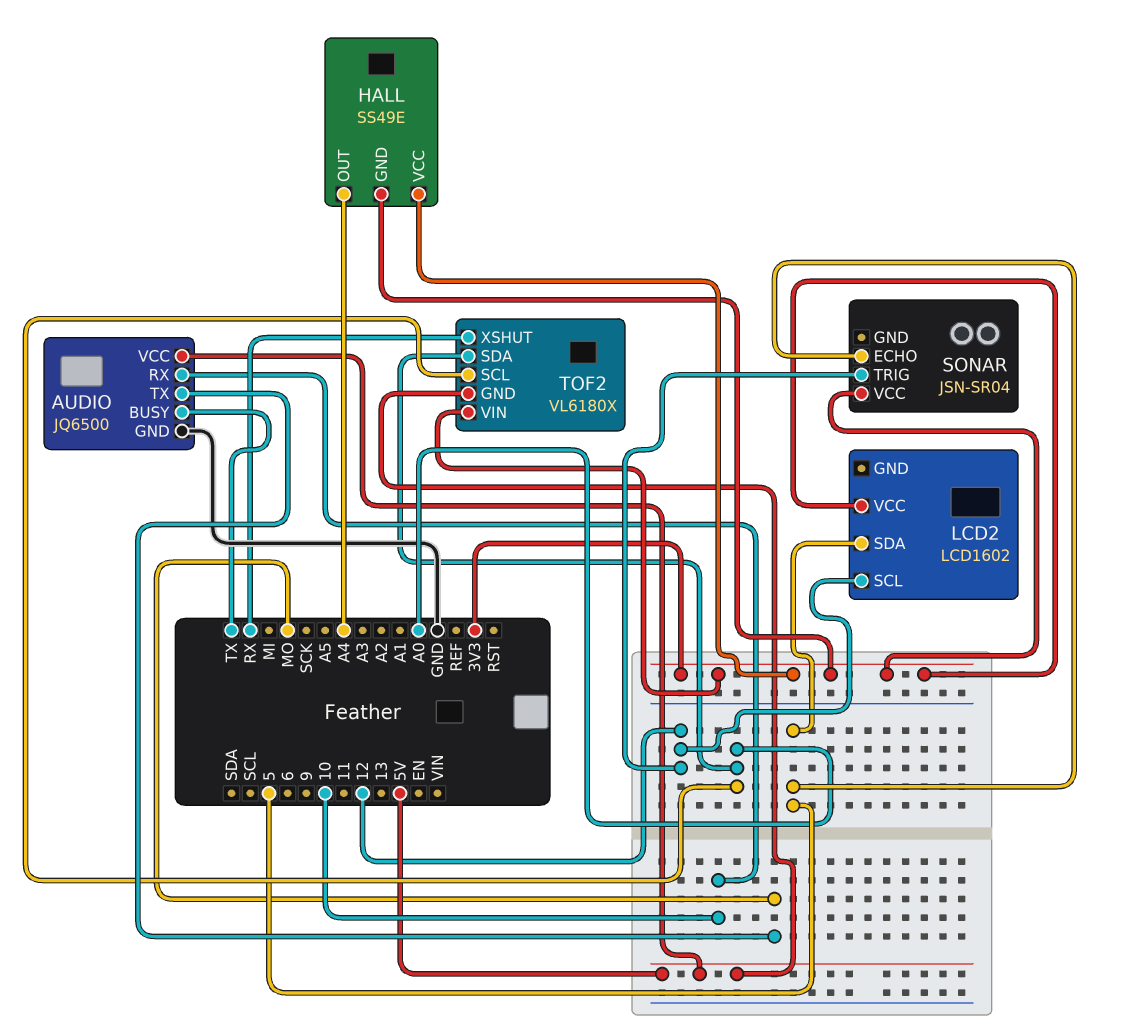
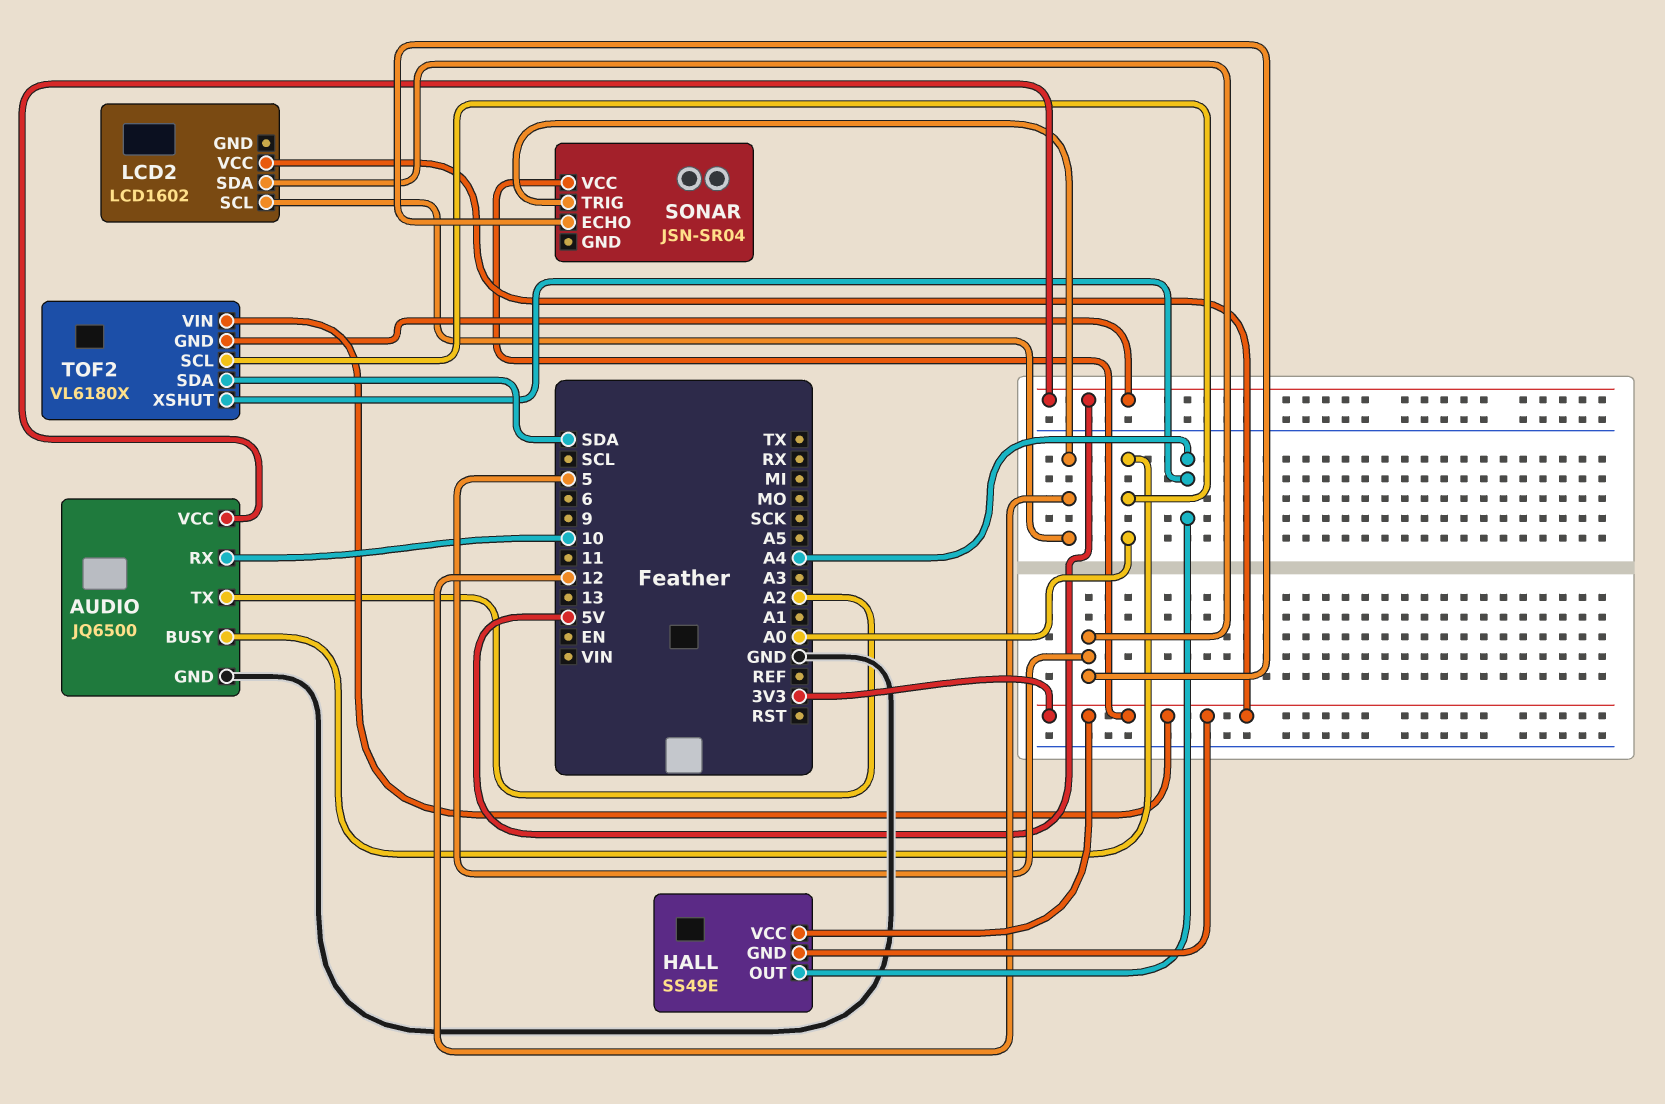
AUDIO pin BUSY: TX -> A0
AUDIO pin TX: MO -> A2
TOF2 pin SDA: A0 -> SDA
TOF2 pin XSHUT: RX -> A4

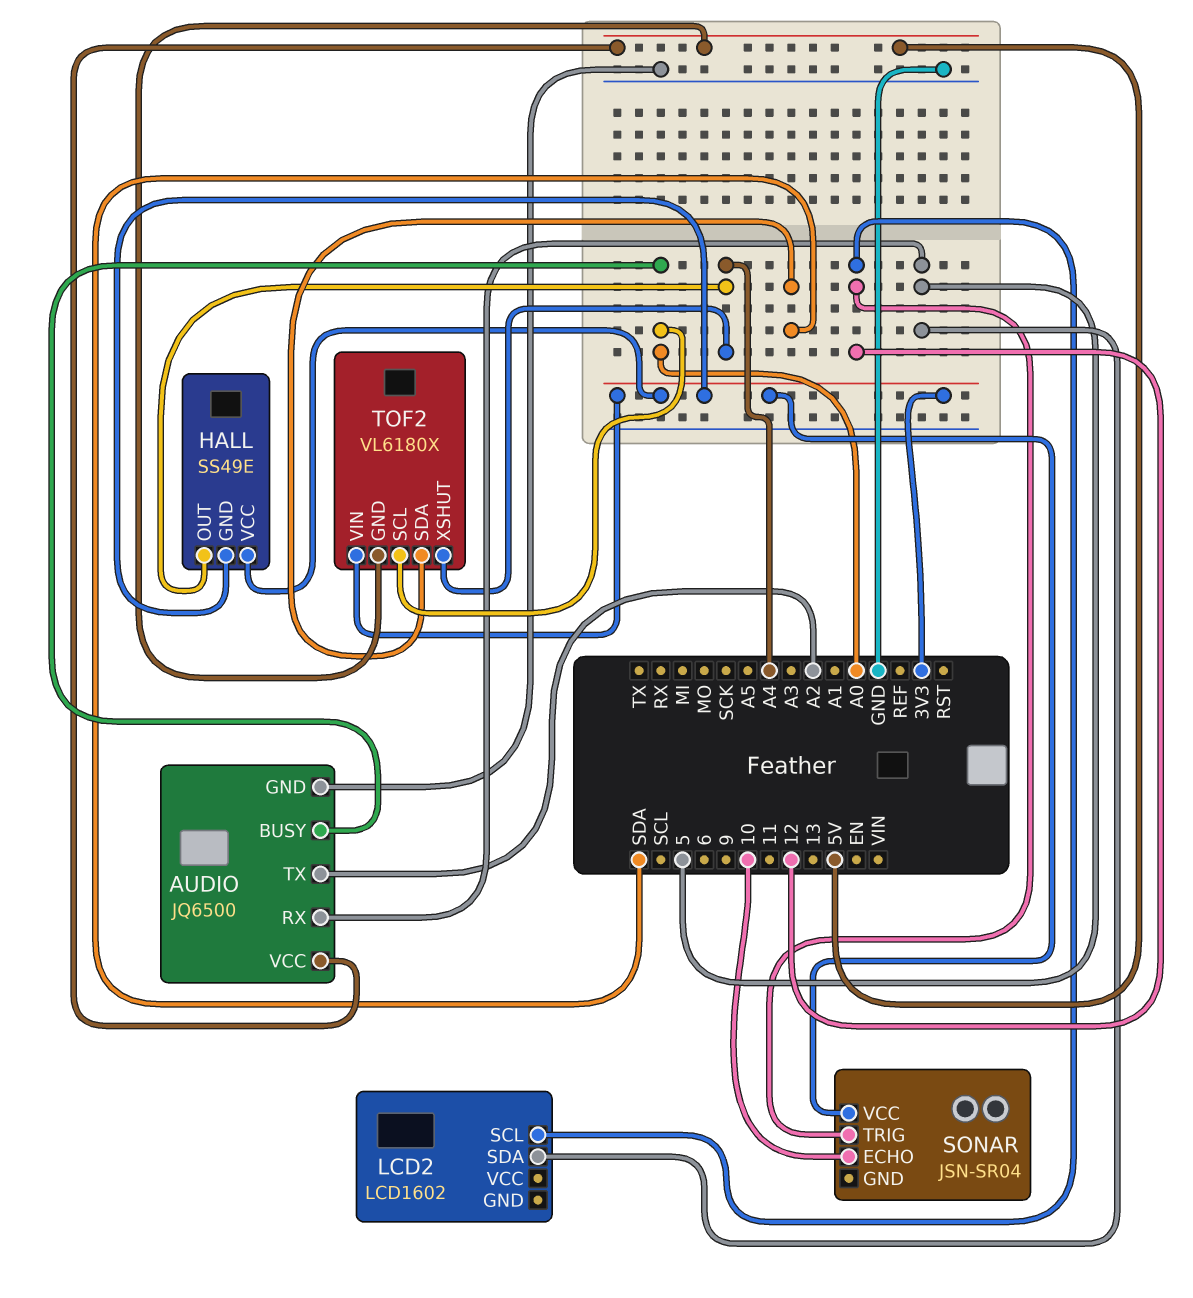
AUDIO pin RX: 10 -> 5
LCD2 pin VCC: 3V3 -> none
SONAR pin ECHO: 5 -> 10

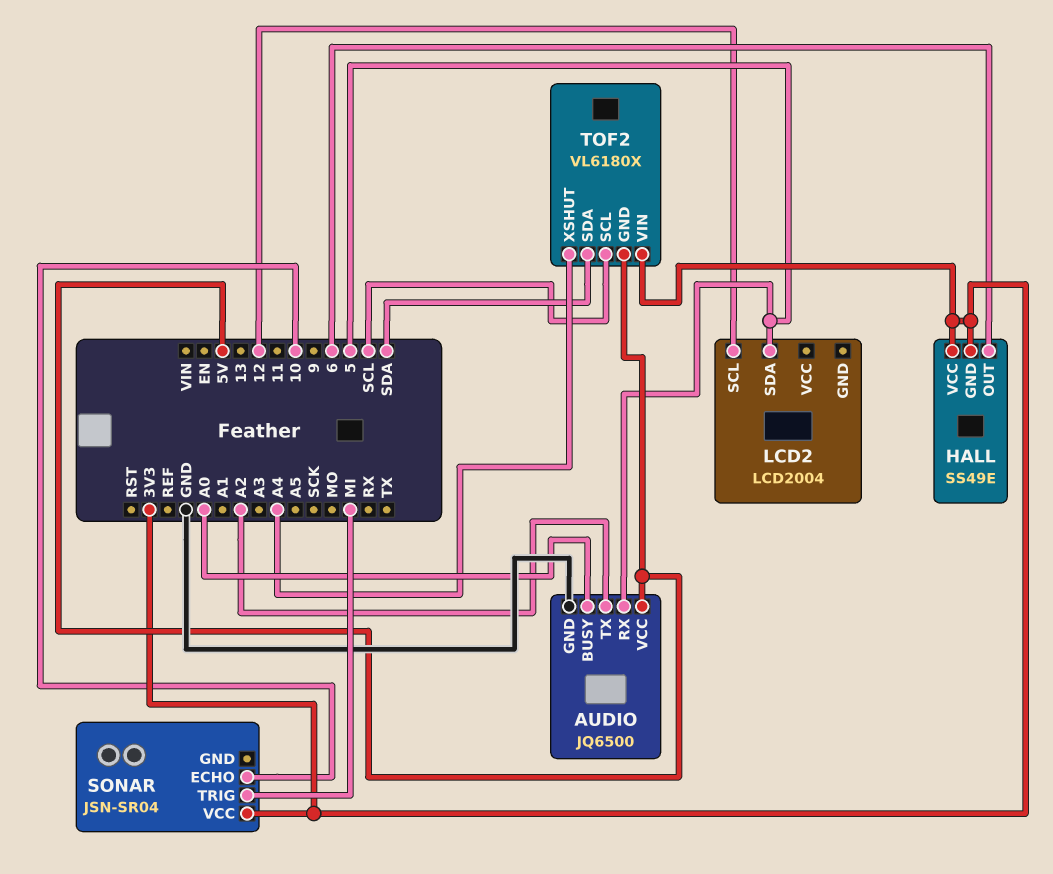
HALL pin OUT: A4 -> 6
LCD2: LCD1602 -> LCD2004
SONAR pin TRIG: 12 -> MI
TOF2 pin SCL: A0 -> SCL

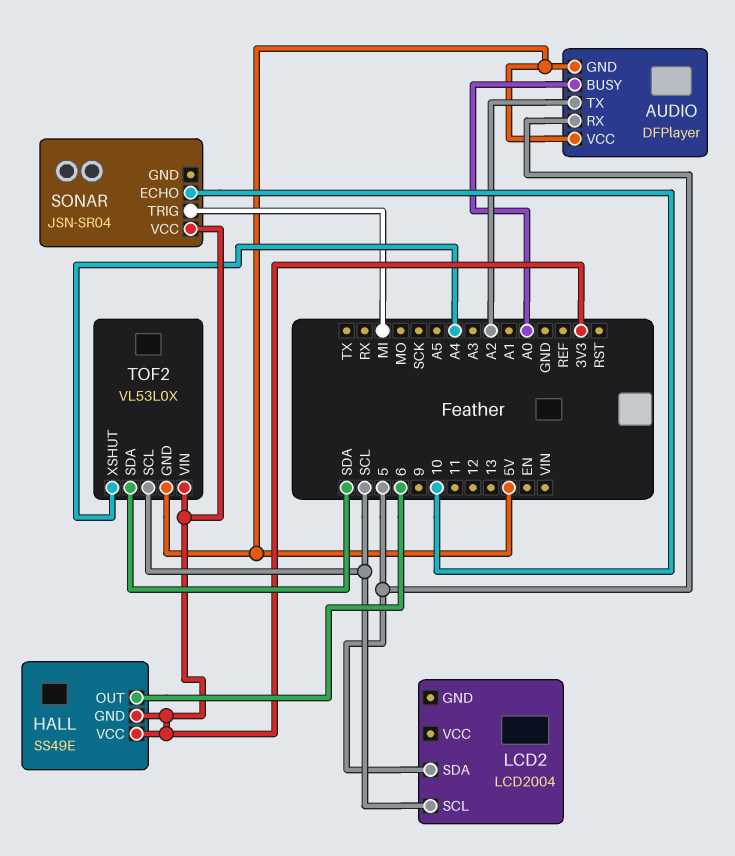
AUDIO: JQ6500 -> DFPlayer
AUDIO pin GND: GND -> 5V
LCD2 pin SCL: 12 -> SCL
TOF2: VL6180X -> VL53L0X

